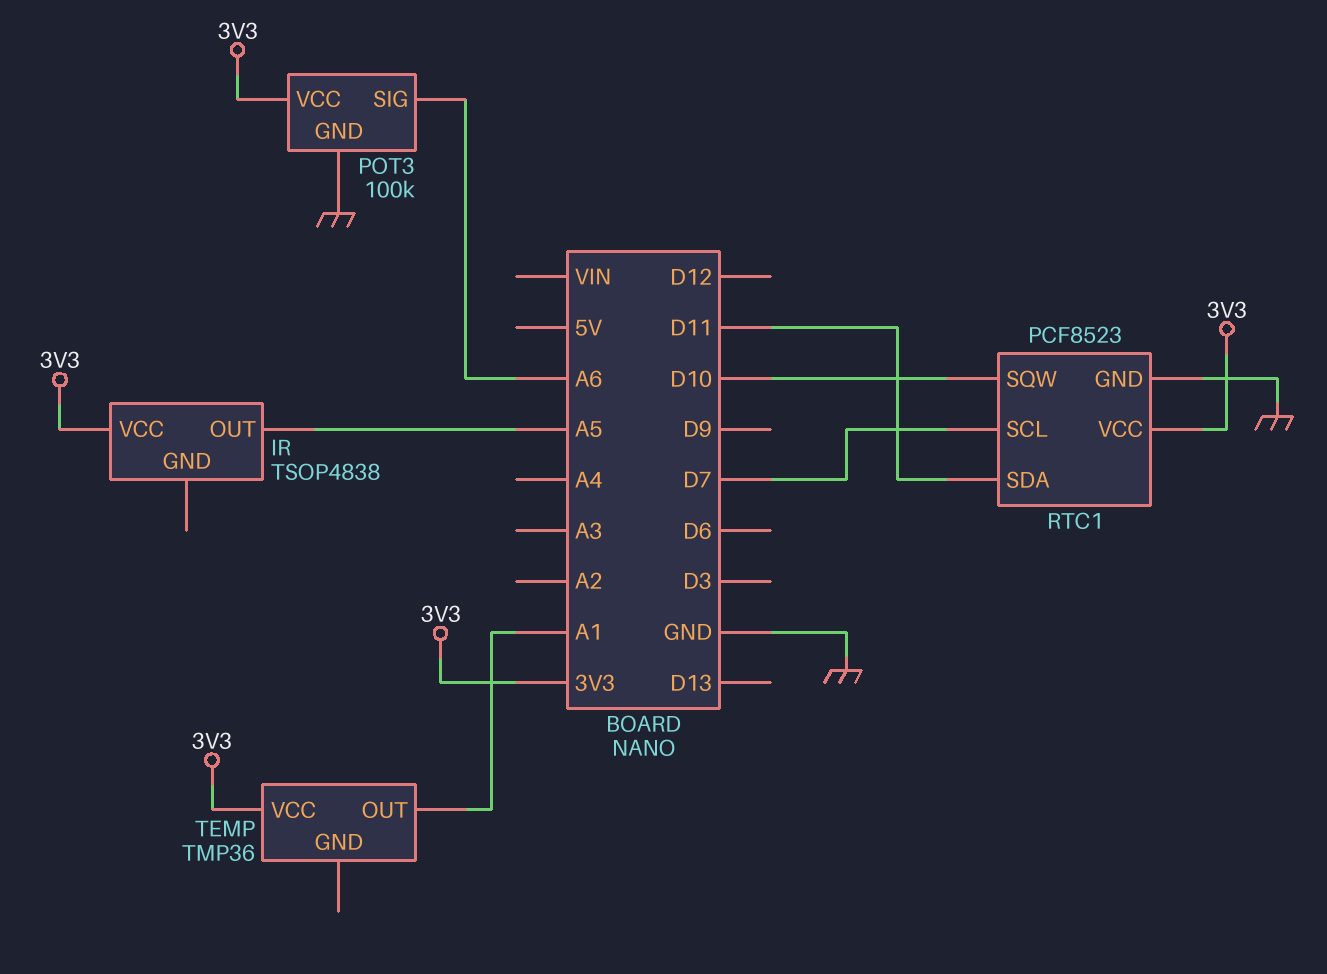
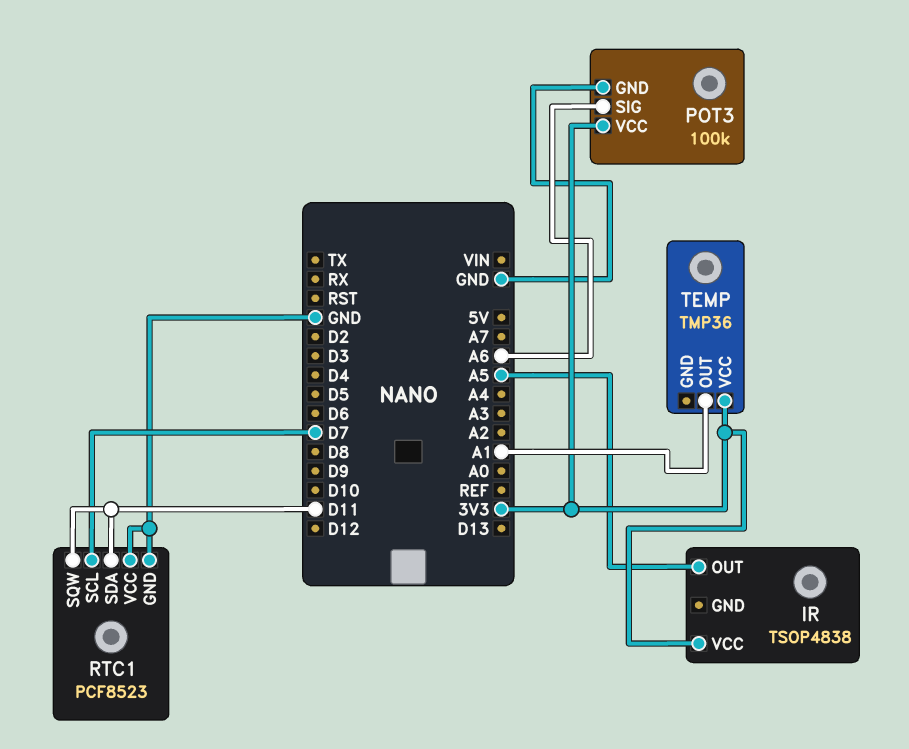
RTC1 pin SQW: D10 -> D11
RTC1 pin VCC: 3V3 -> GND

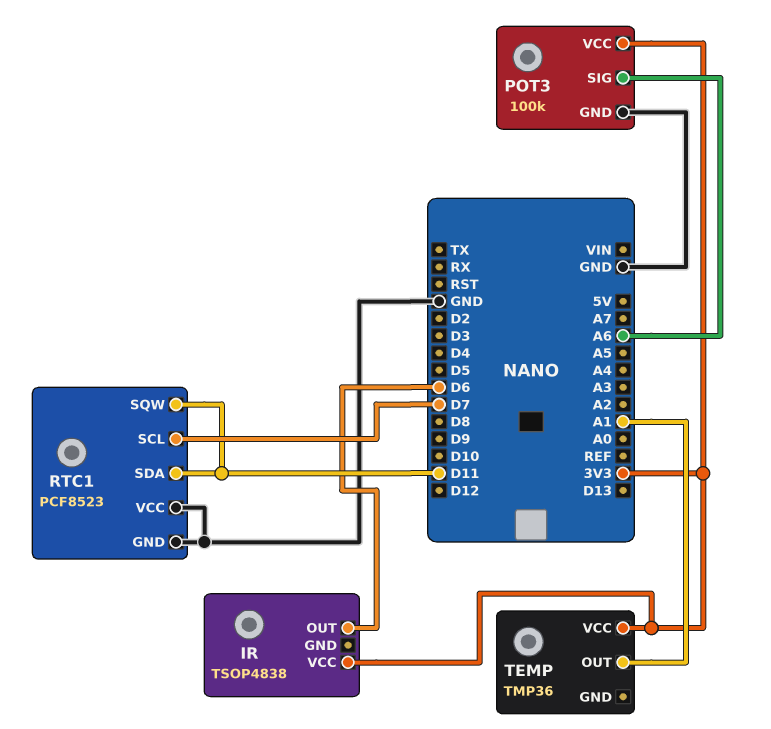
IR pin OUT: A5 -> D6

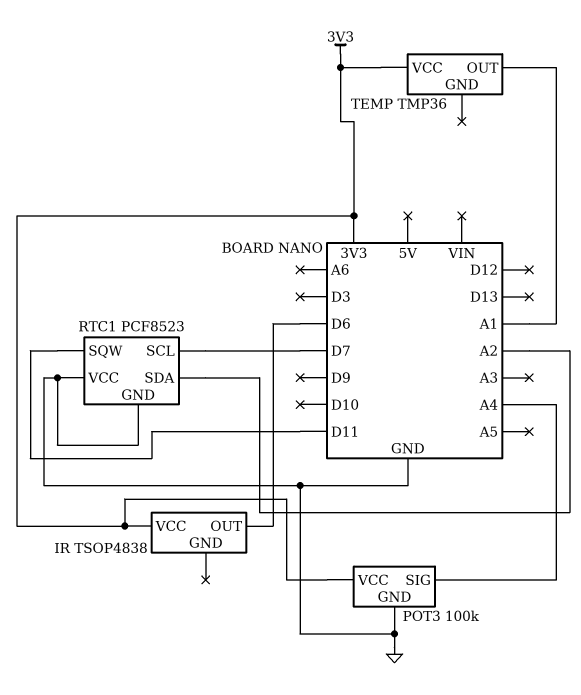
POT3 pin SIG: A6 -> A4
RTC1 pin SDA: D11 -> A2

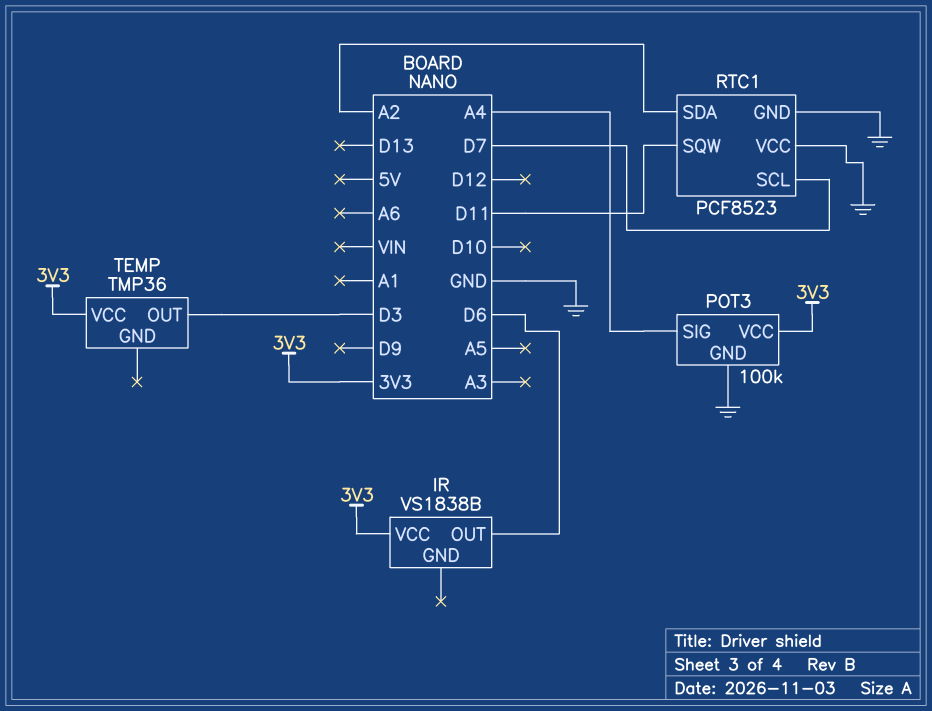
IR: TSOP4838 -> VS1838B
TEMP pin OUT: A1 -> D3

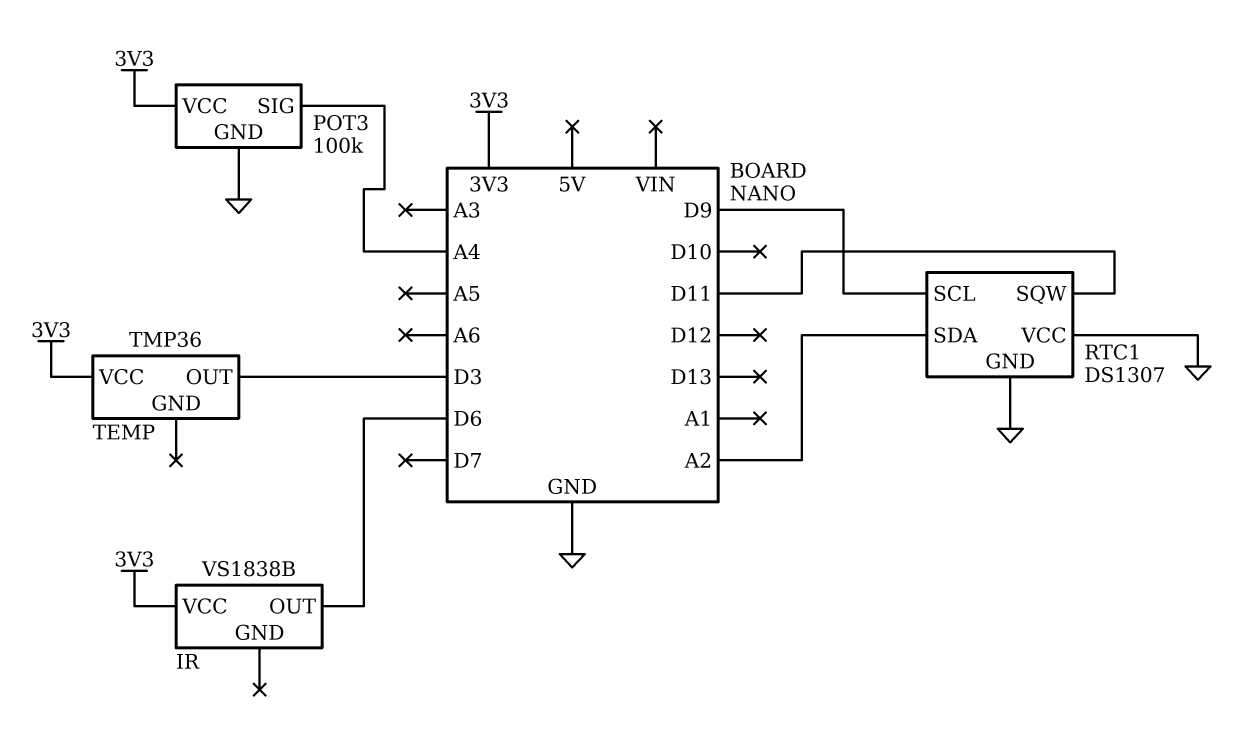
RTC1: PCF8523 -> DS1307
RTC1 pin SCL: D7 -> D9

